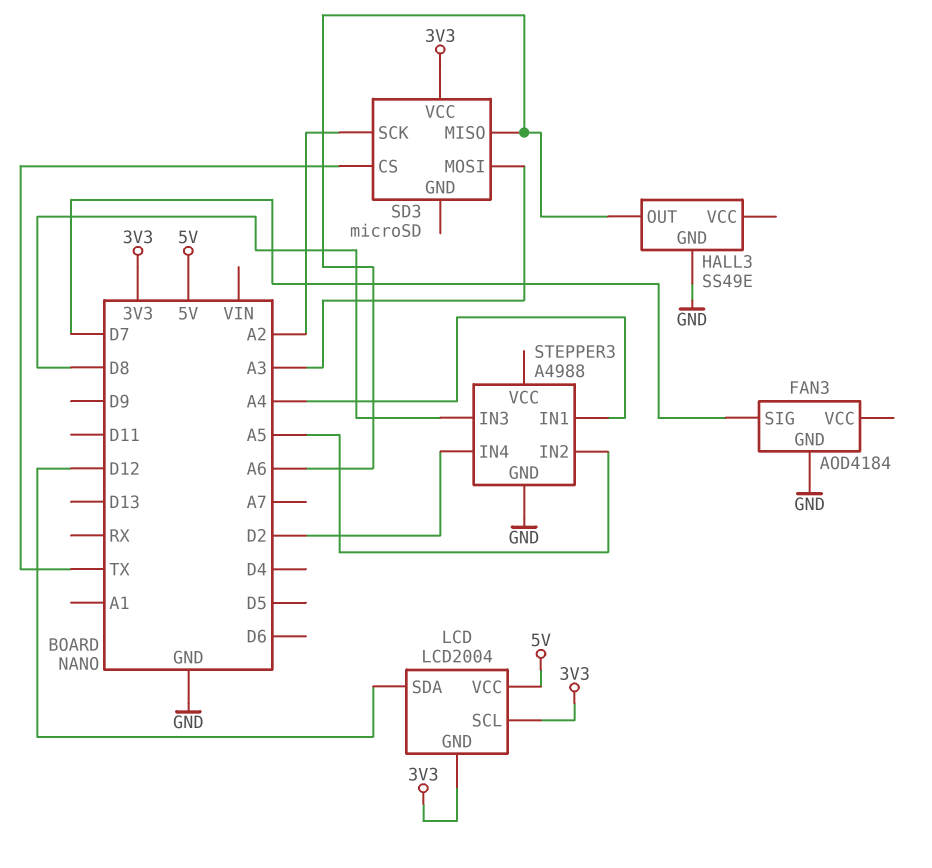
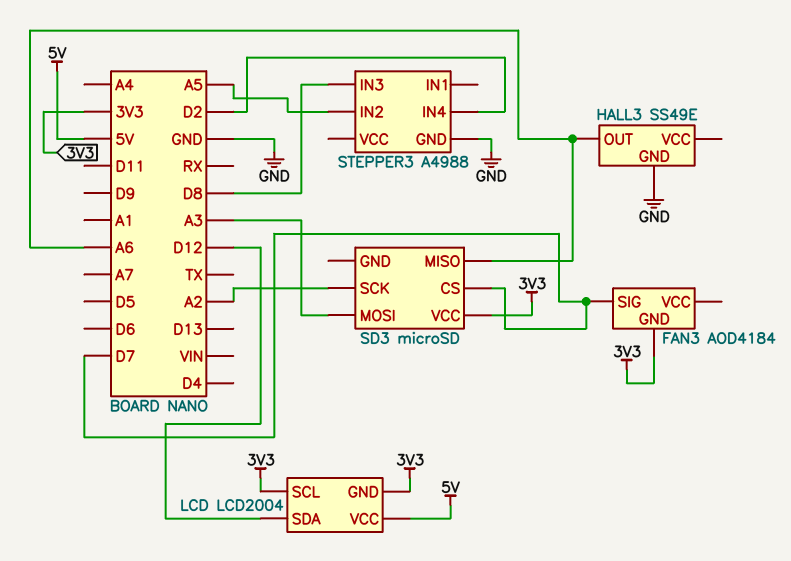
FAN3 pin GND: GND -> 3V3
SD3 pin CS: TX -> D7
STEPPER3 pin IN1: A4 -> none

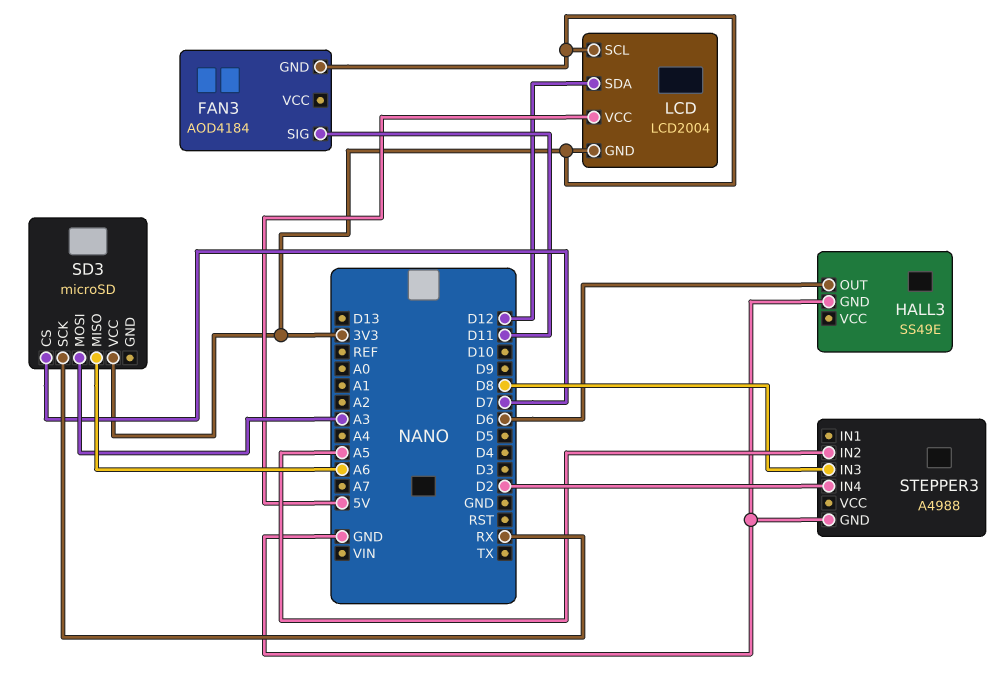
FAN3 pin SIG: D7 -> D11
HALL3 pin OUT: A6 -> D6
SD3 pin SCK: A2 -> RX

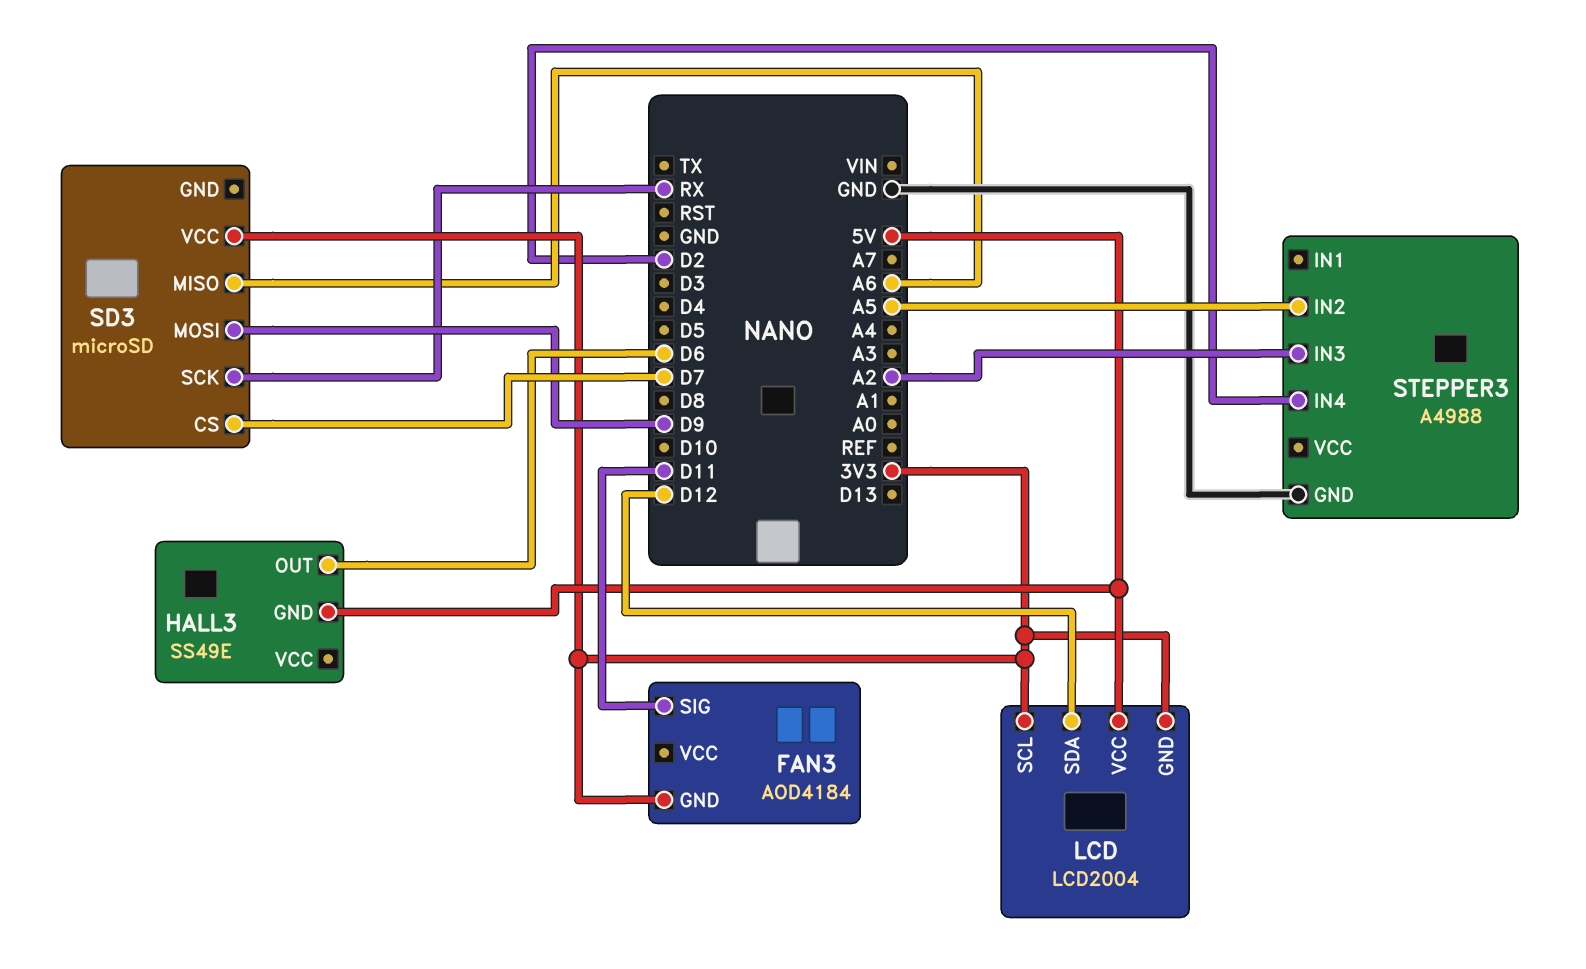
HALL3 pin GND: GND -> 5V
SD3 pin MOSI: A3 -> D9
STEPPER3 pin IN3: D8 -> A2

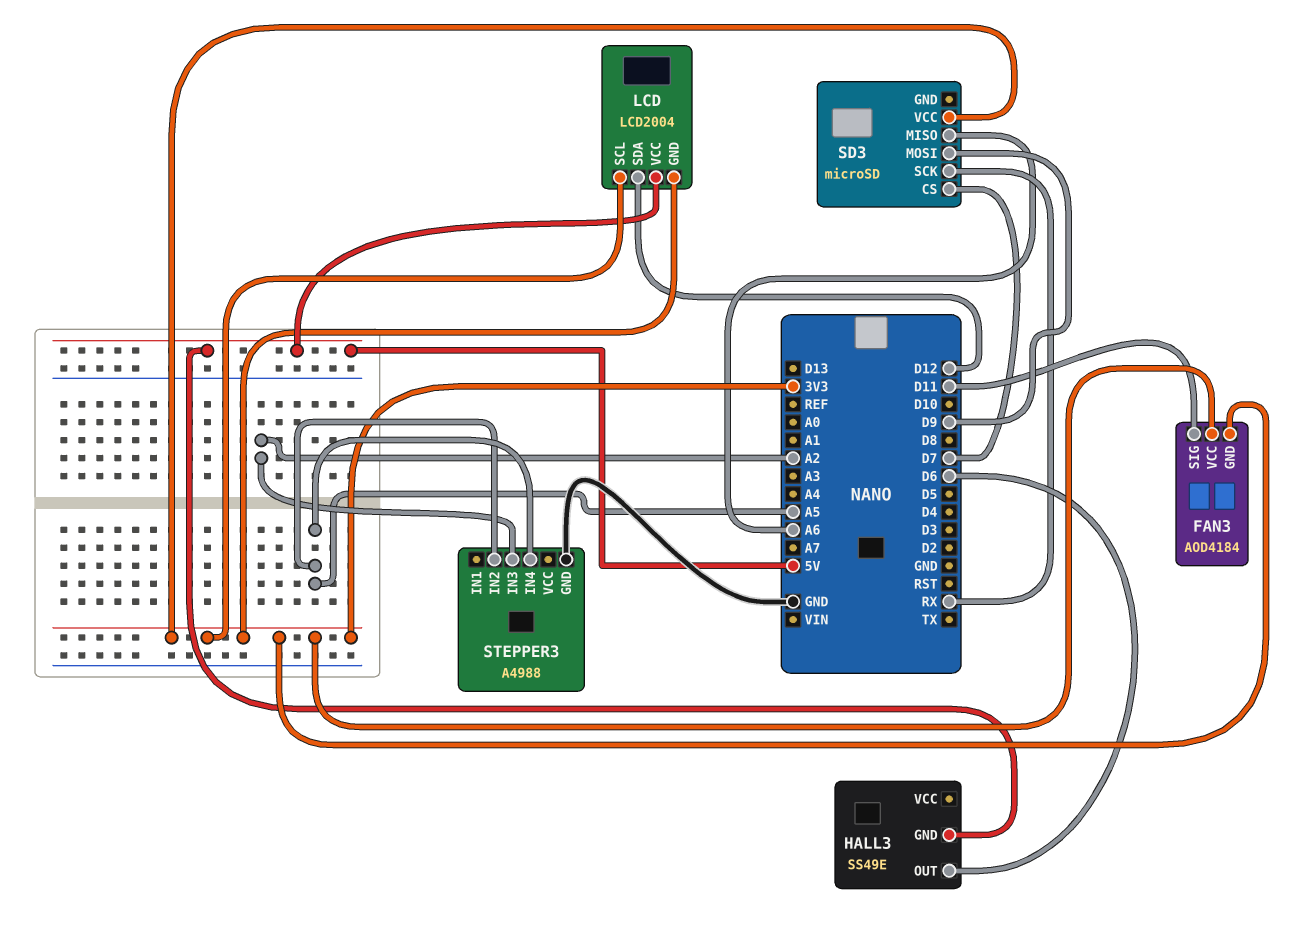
FAN3 pin VCC: none -> 3V3
STEPPER3 pin IN4: D2 -> A5

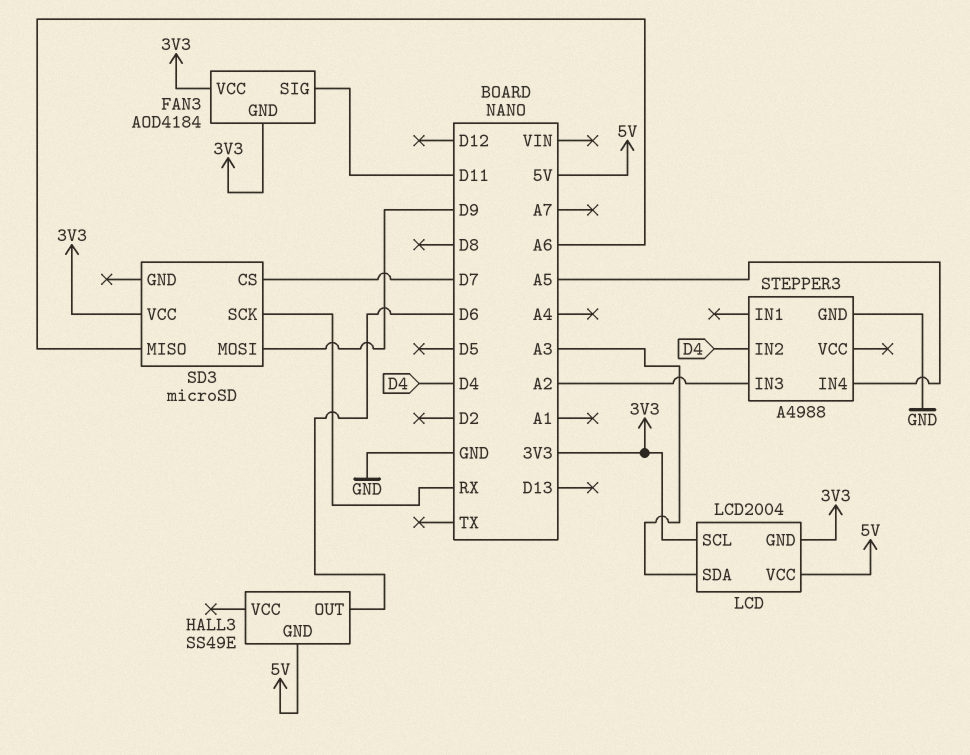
LCD pin SDA: D12 -> A3
STEPPER3 pin IN2: A5 -> D4

